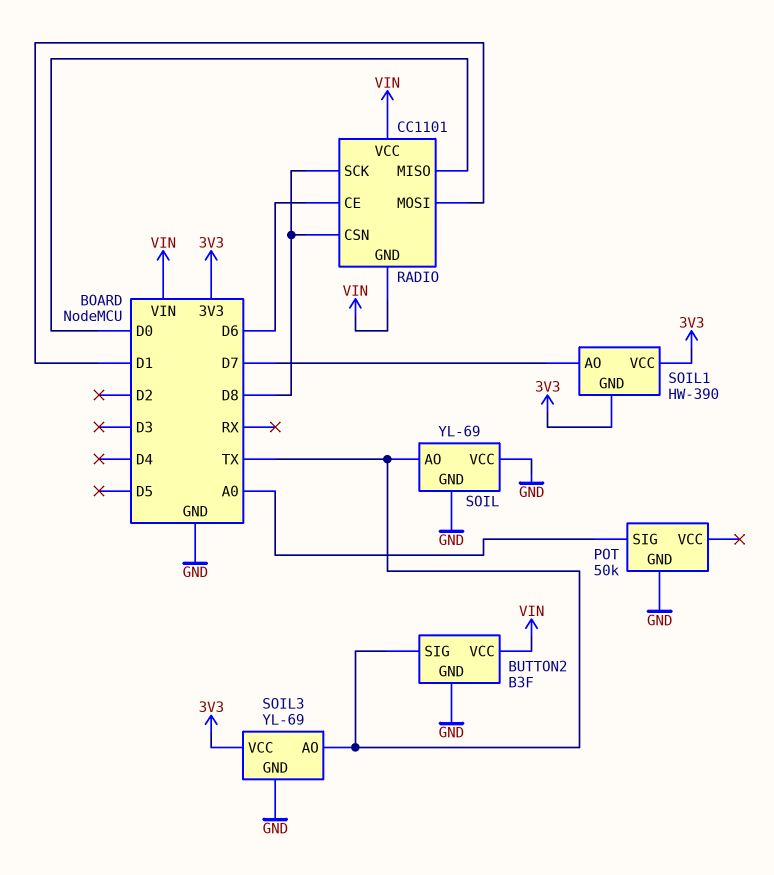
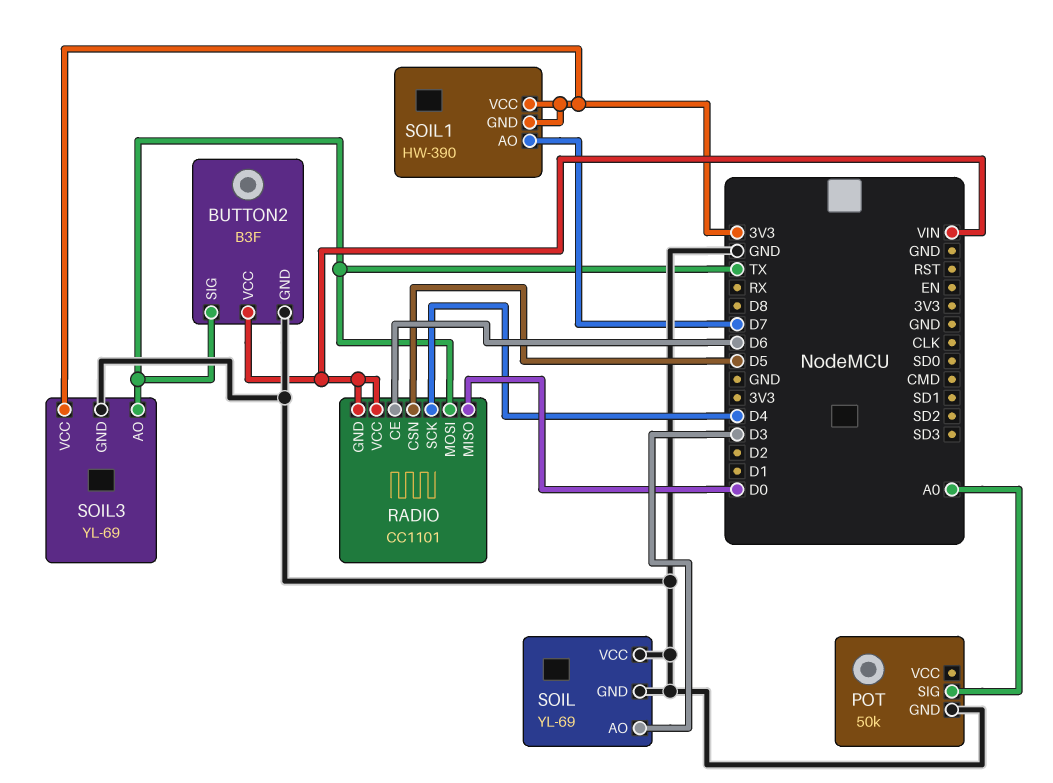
RADIO pin CSN: D8 -> D5
RADIO pin MOSI: D1 -> TX
RADIO pin SCK: D8 -> D4
SOIL pin AO: TX -> D3

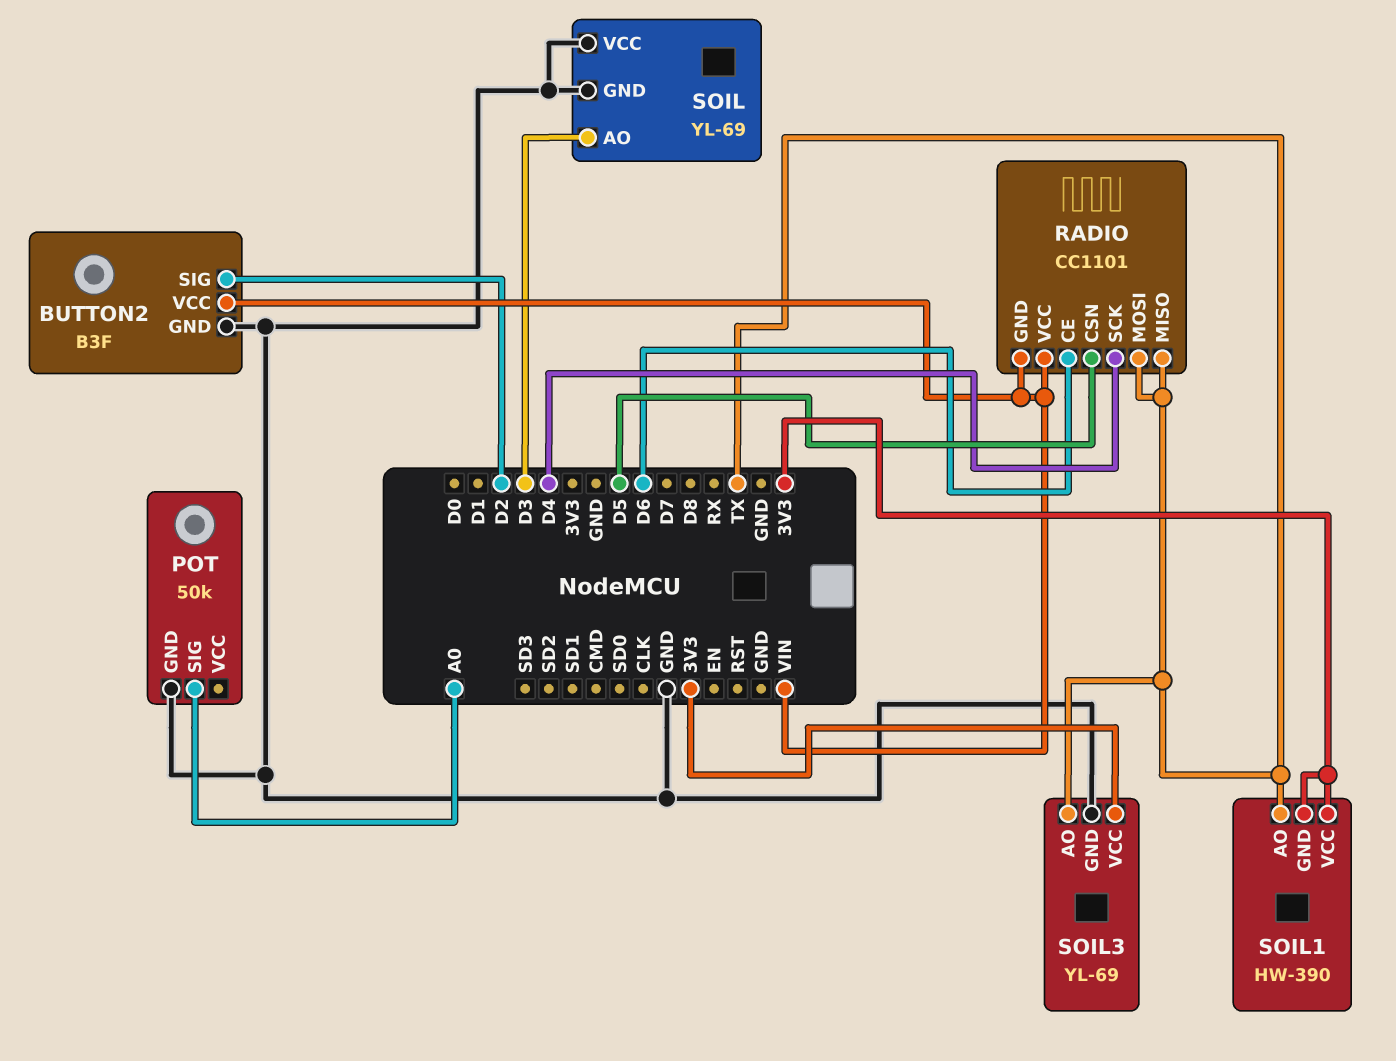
BUTTON2 pin SIG: TX -> D2
RADIO pin MISO: D0 -> TX
SOIL1 pin AO: D7 -> TX

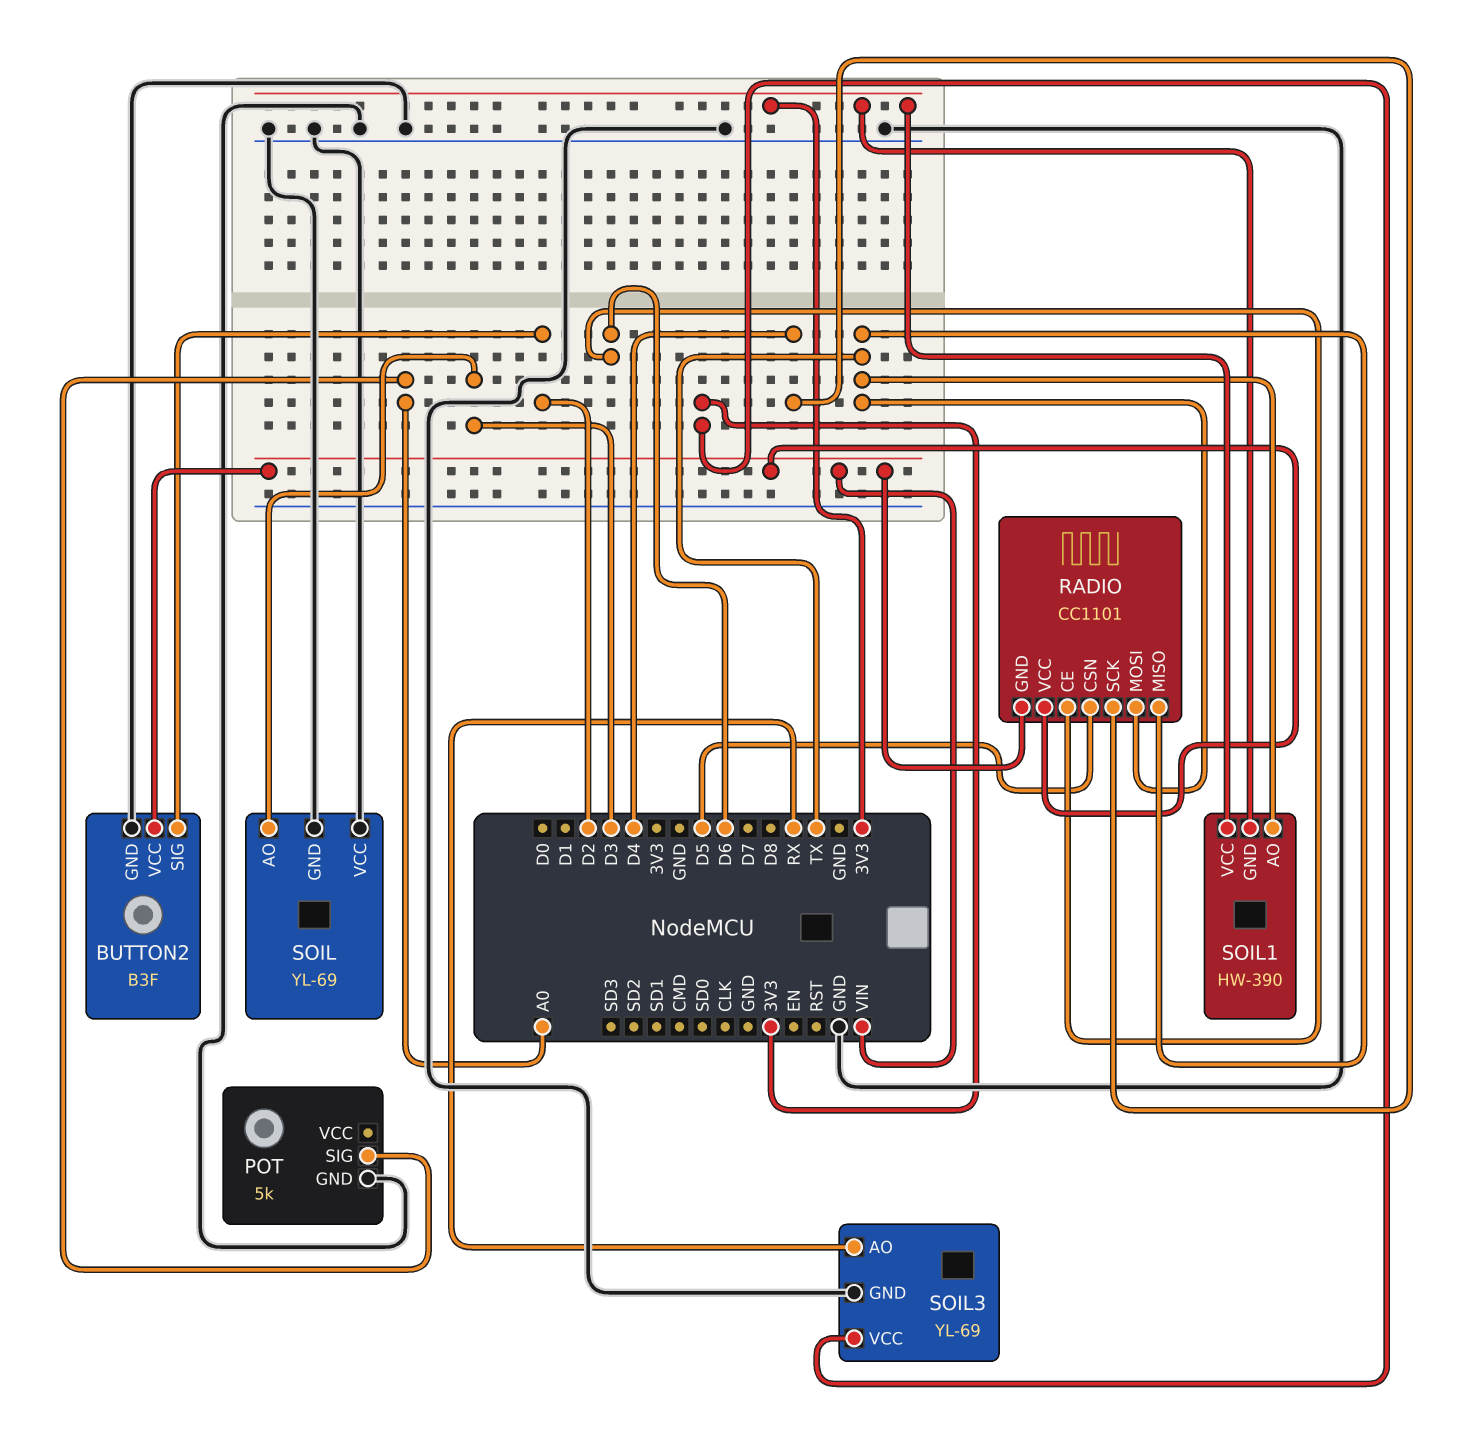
POT: 50k -> 5k
SOIL3 pin AO: TX -> RX

